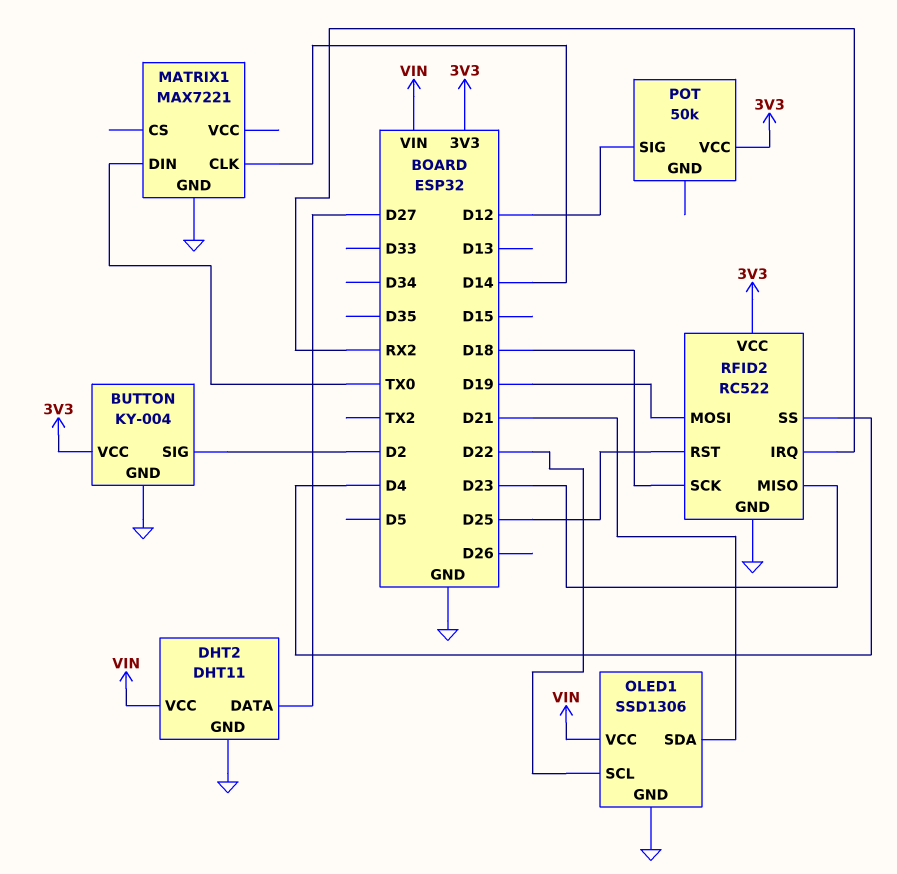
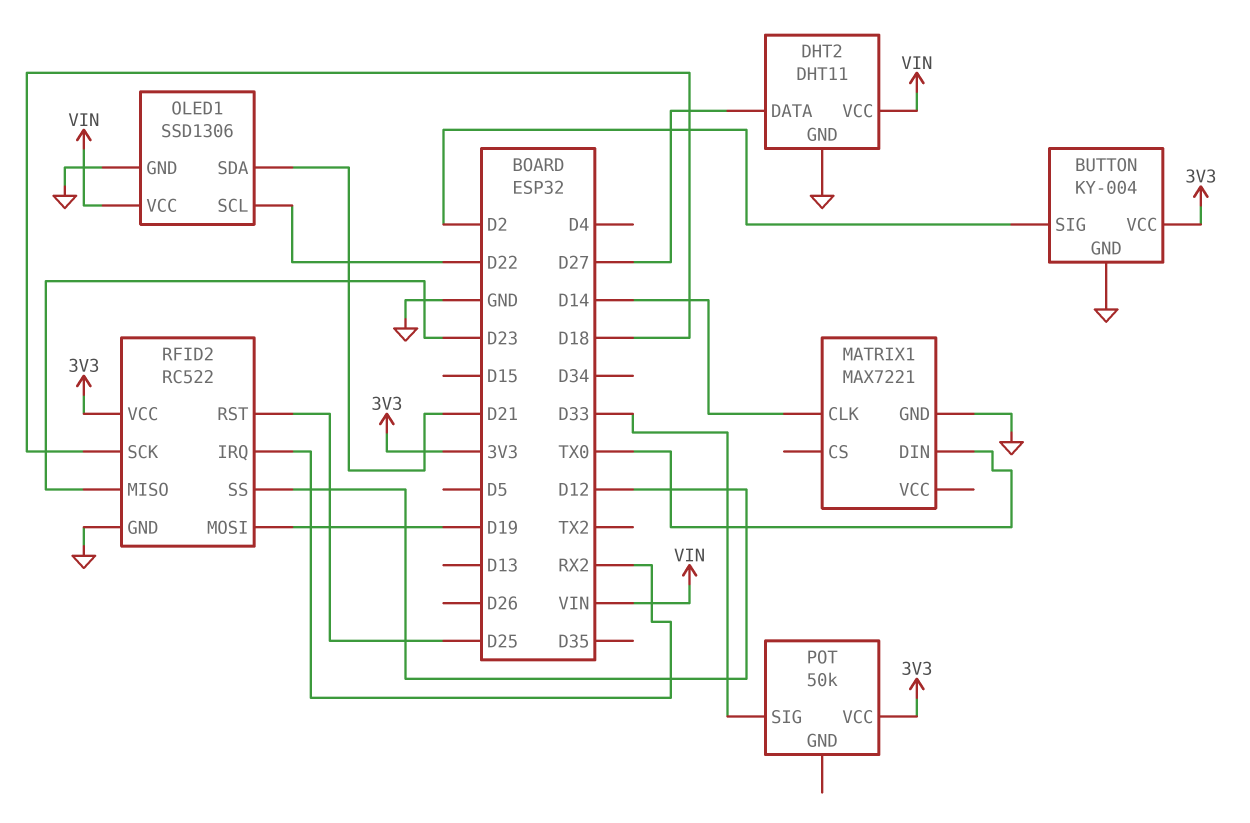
POT pin SIG: D12 -> D33
RFID2 pin SS: D4 -> D12

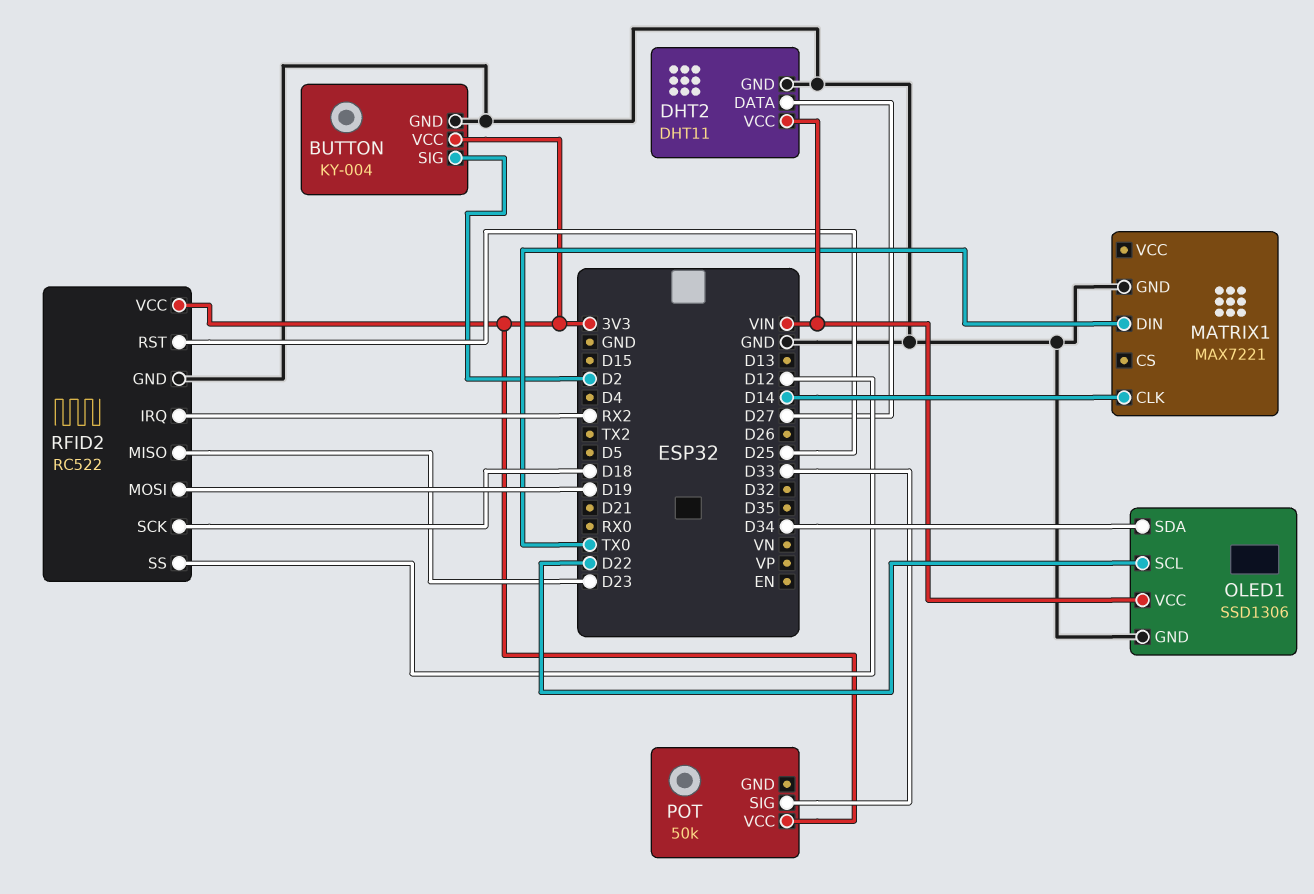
OLED1 pin SDA: D21 -> D34

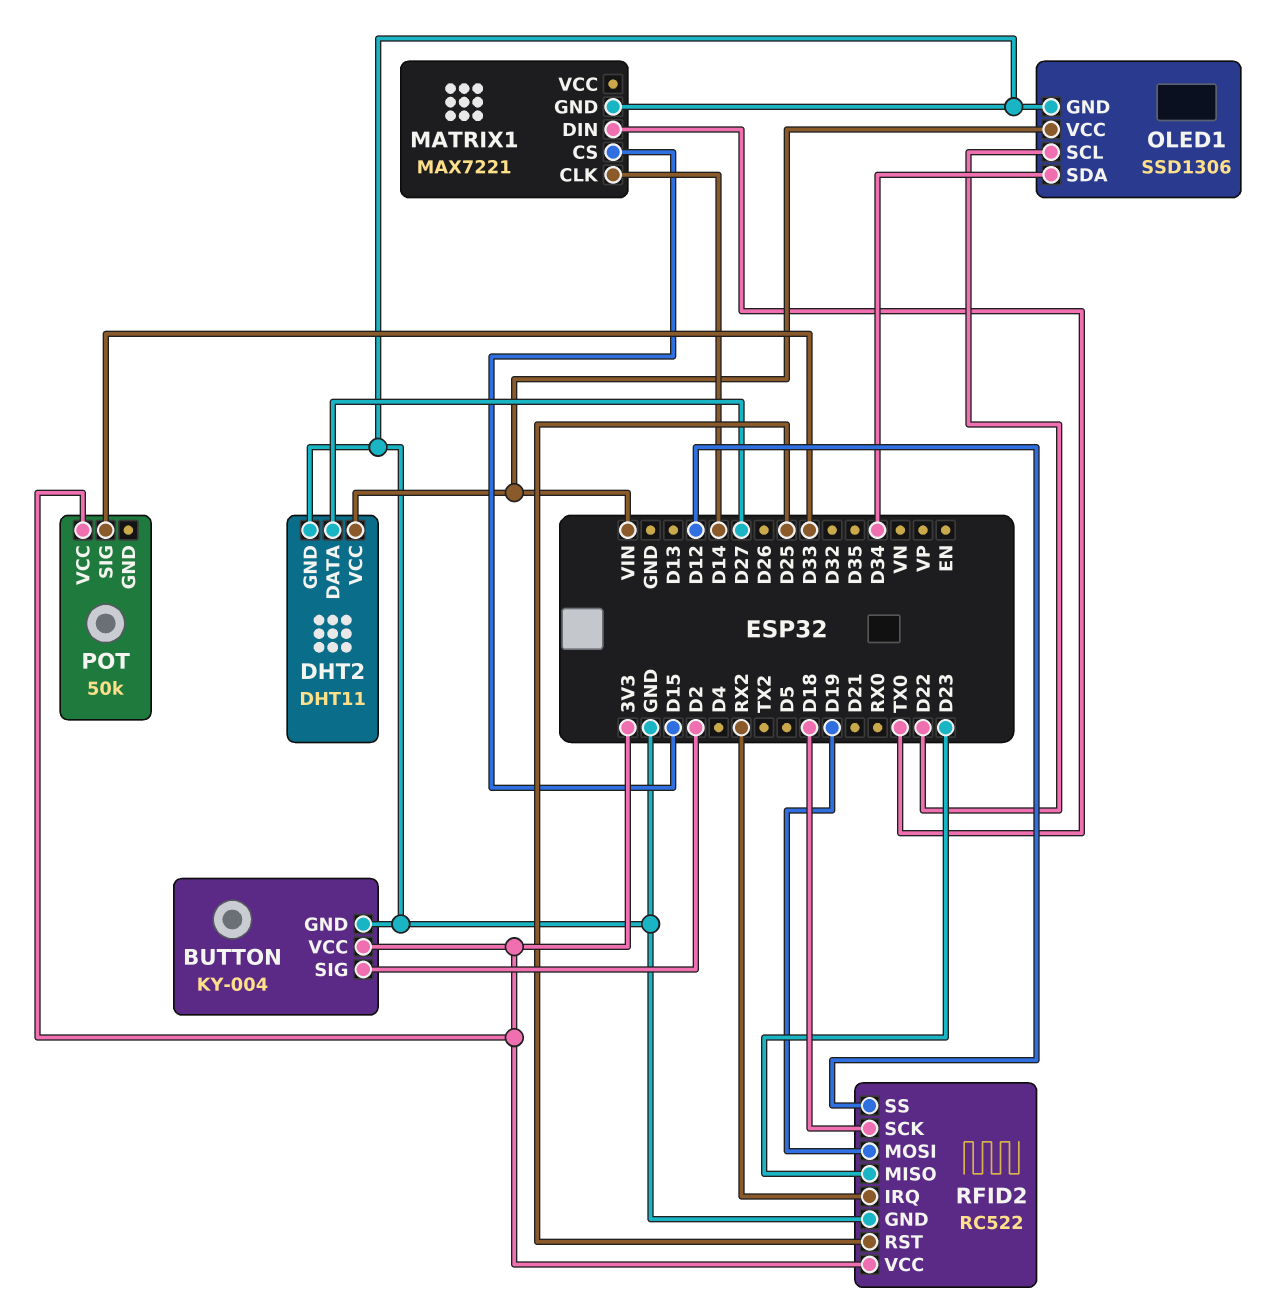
MATRIX1 pin CS: none -> D15

